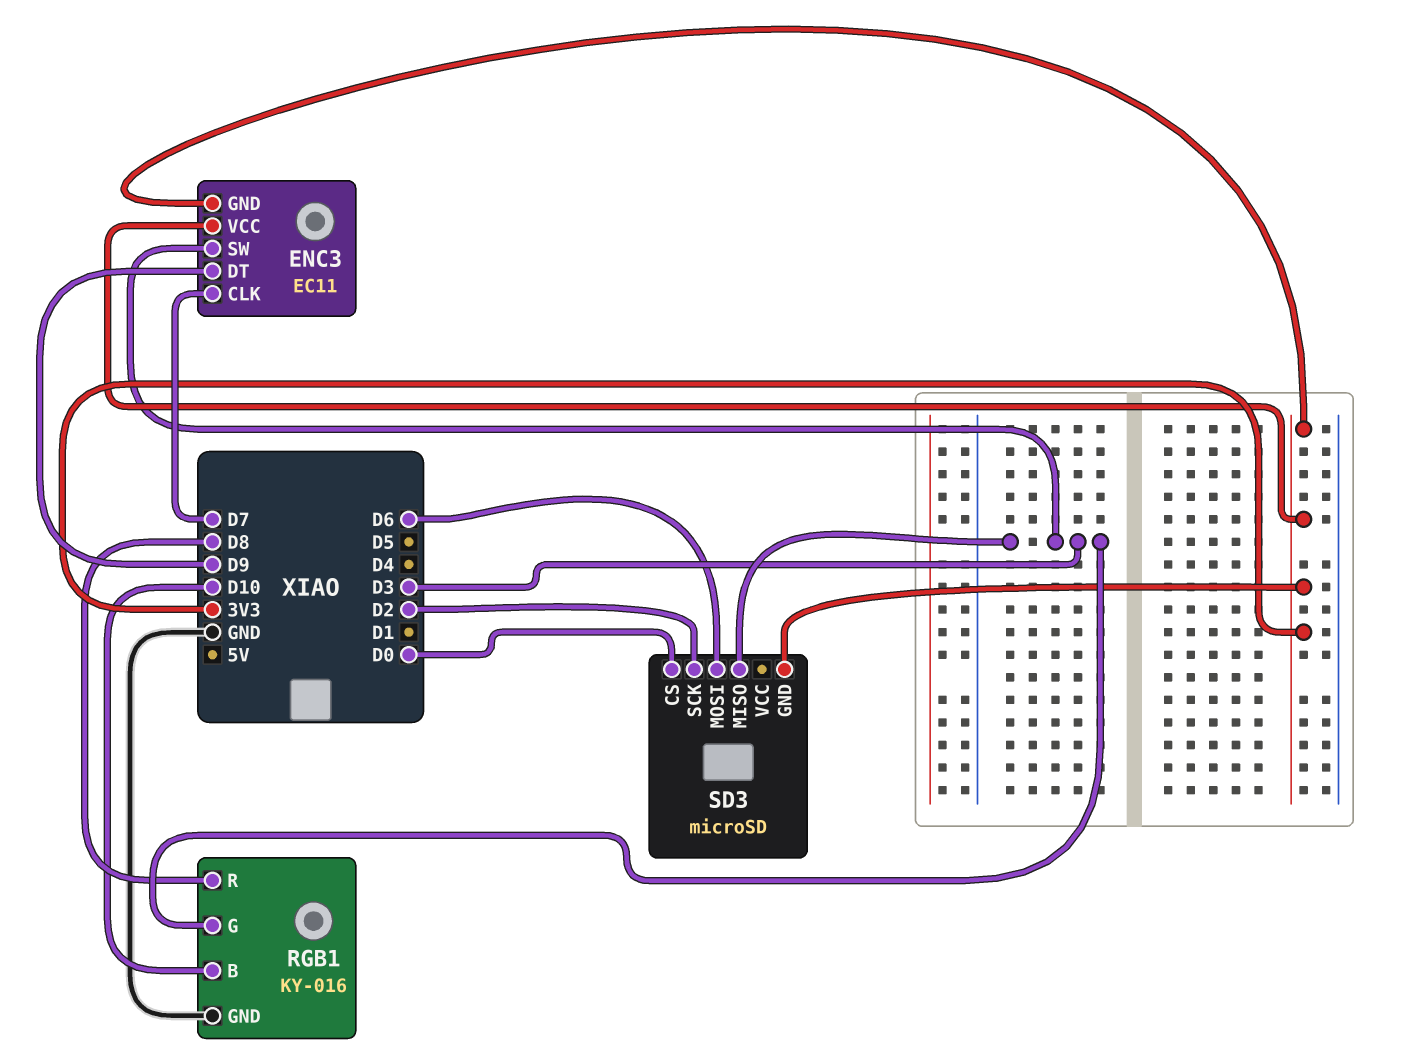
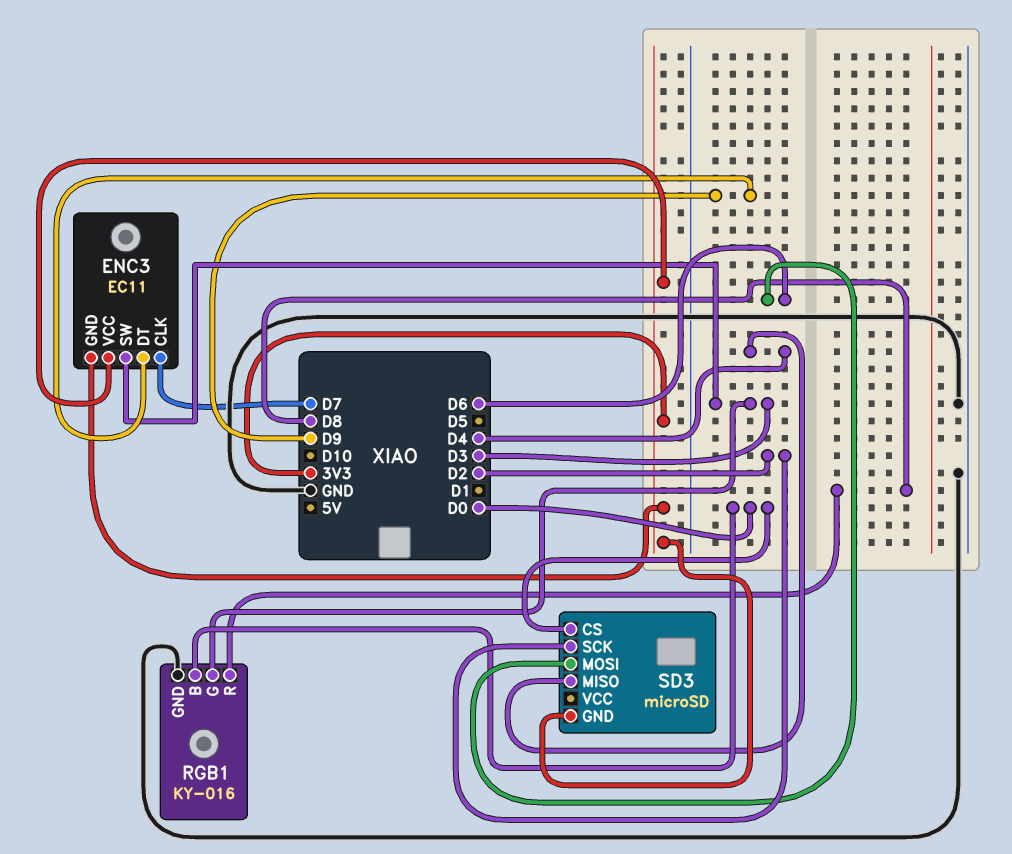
RGB1 pin B: D10 -> D0
SD3 pin MISO: D3 -> D4

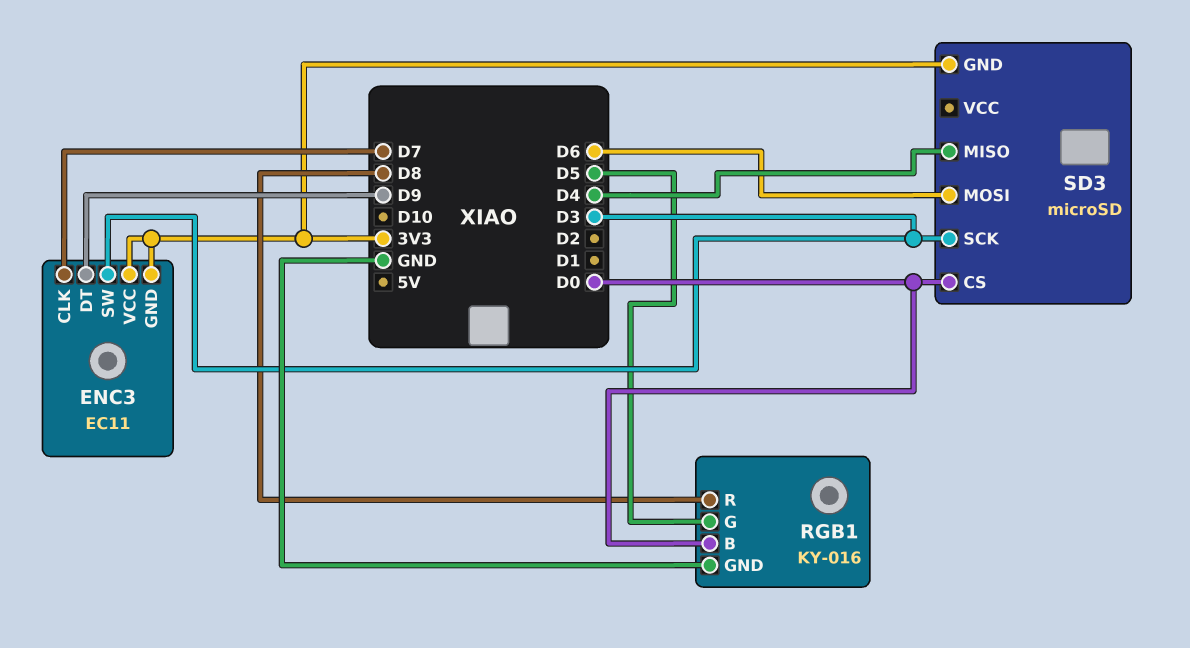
RGB1 pin G: D3 -> D5
SD3 pin SCK: D2 -> D3

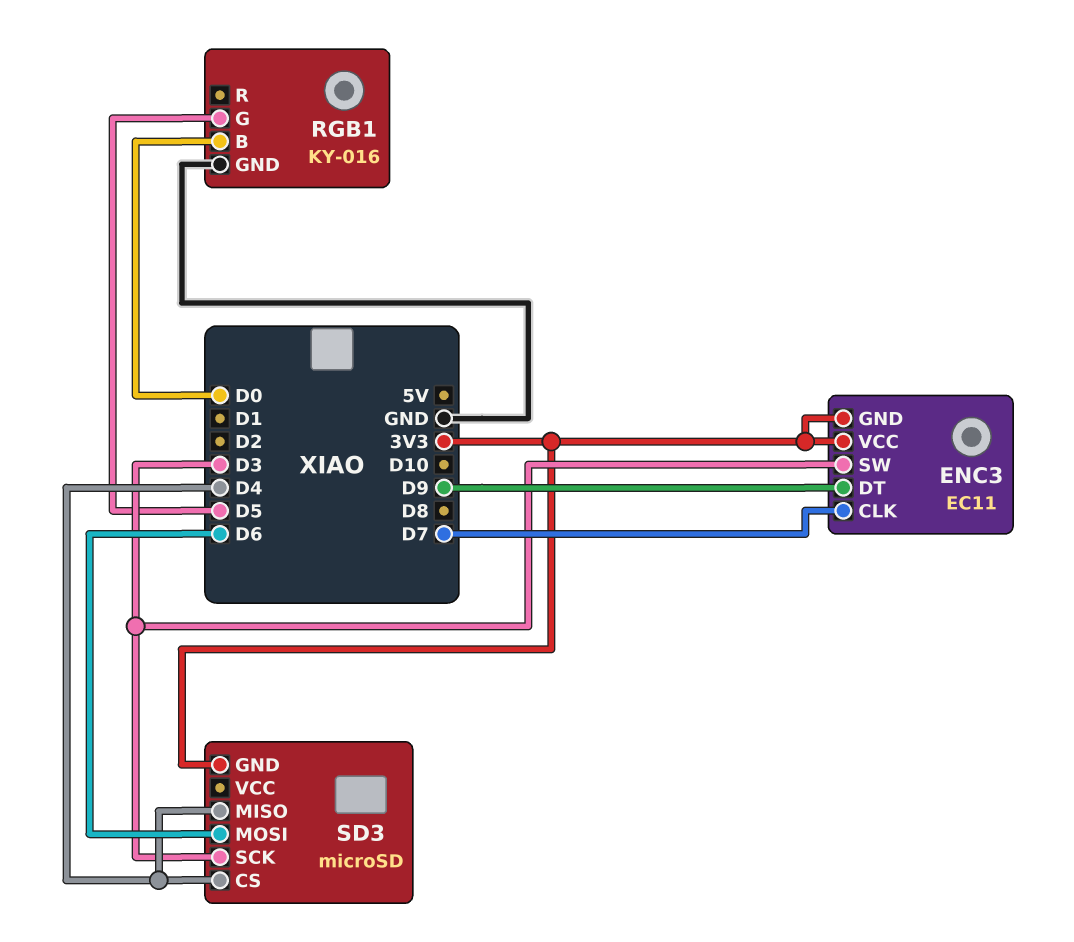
RGB1 pin R: D8 -> none
SD3 pin CS: D0 -> D4

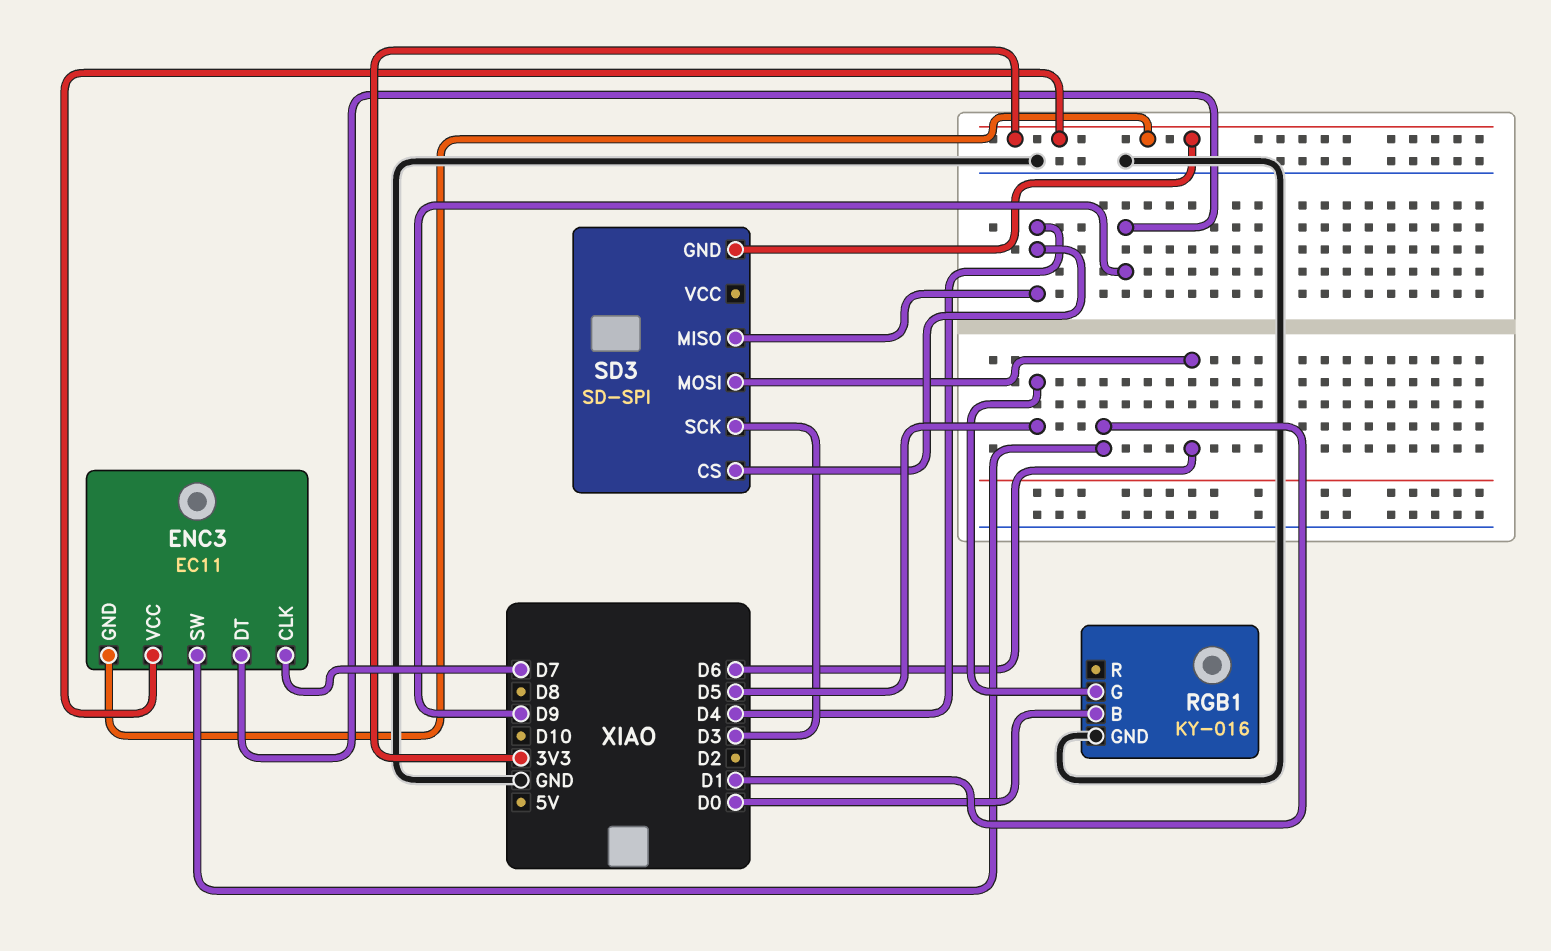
ENC3 pin SW: D3 -> D1
SD3: microSD -> SD-SPI

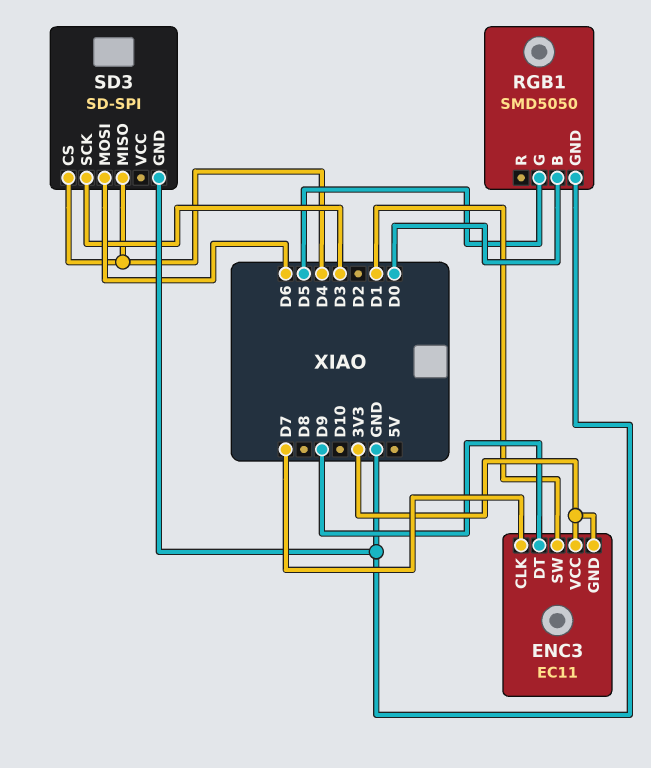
RGB1: KY-016 -> SMD5050
SD3 pin GND: 3V3 -> GND

